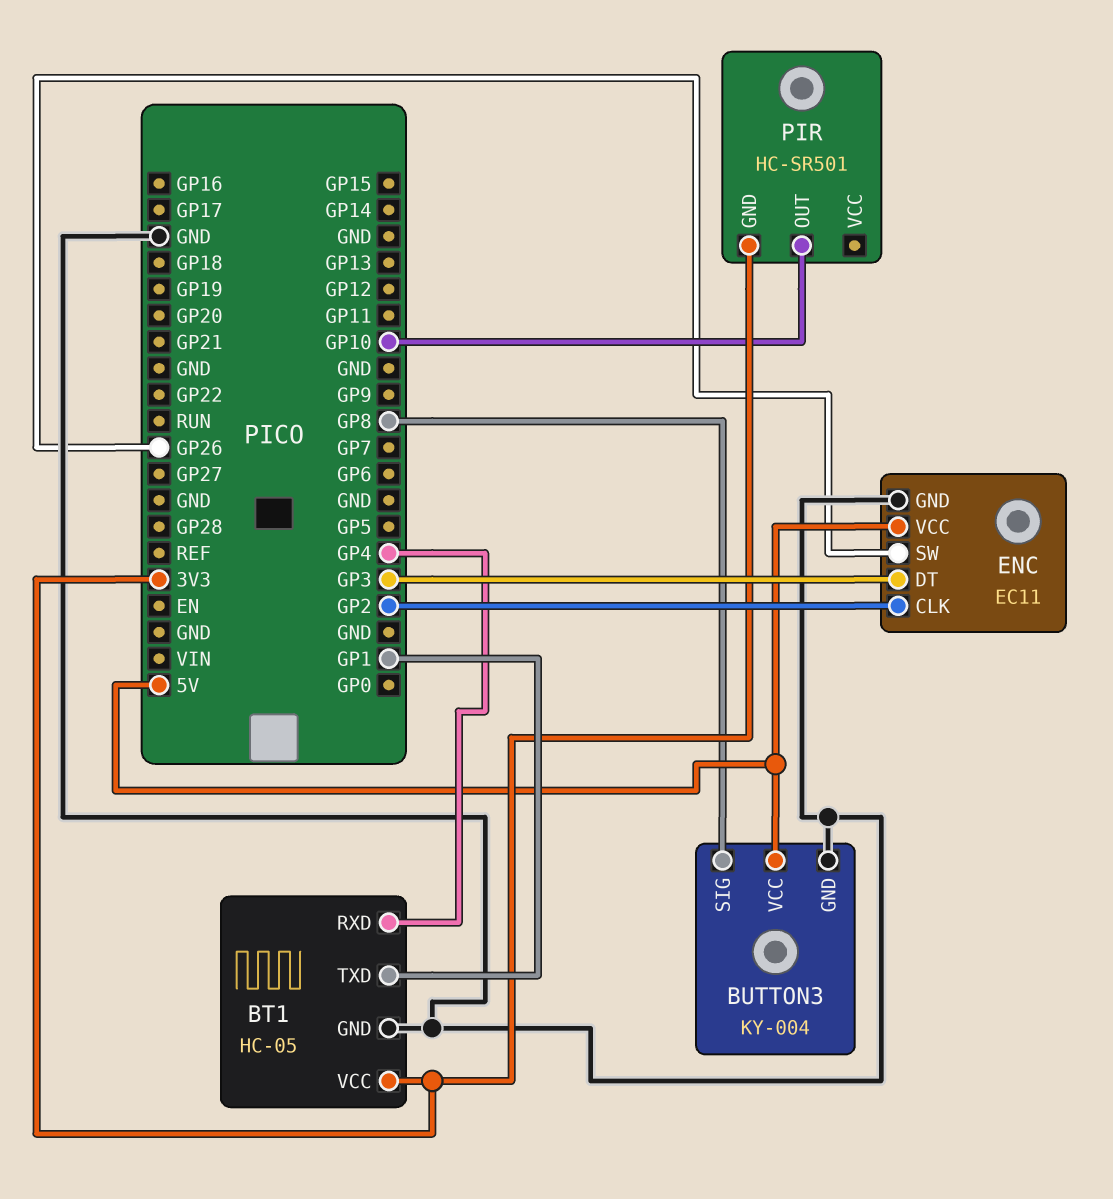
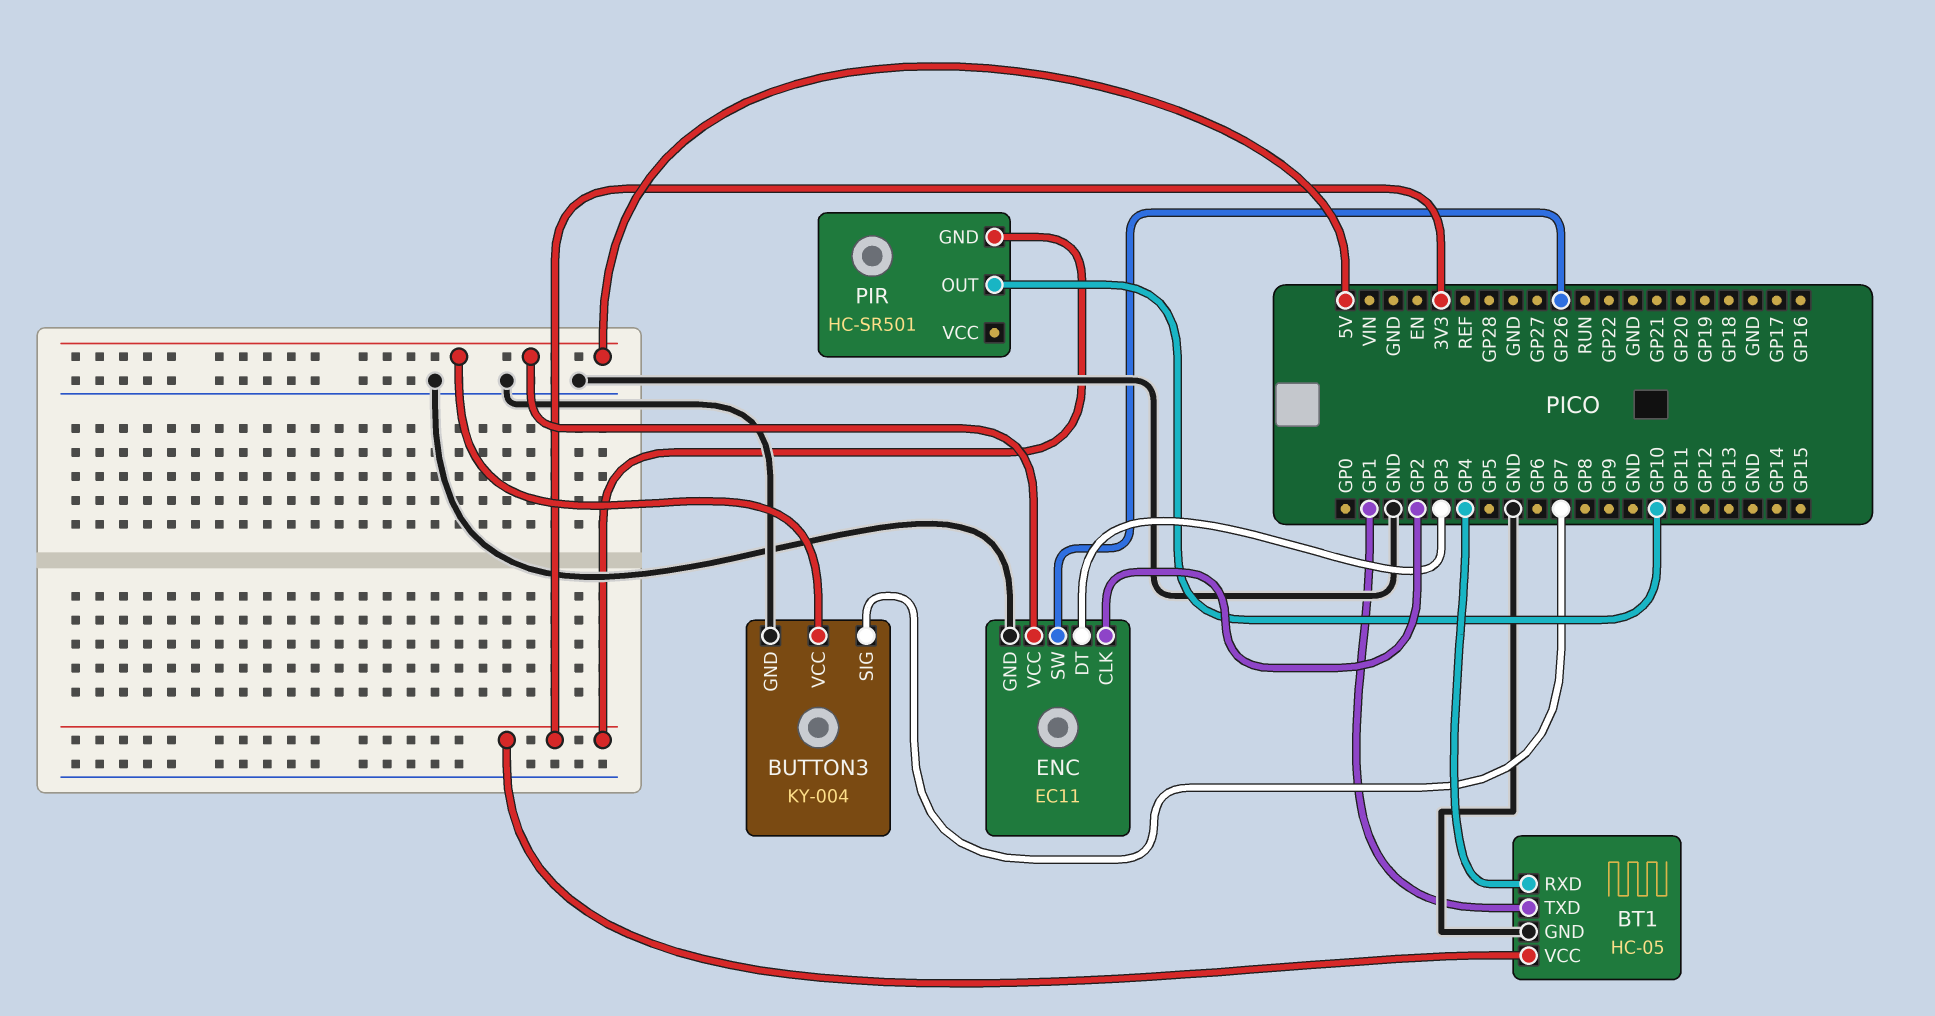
BUTTON3 pin SIG: GP8 -> GP7

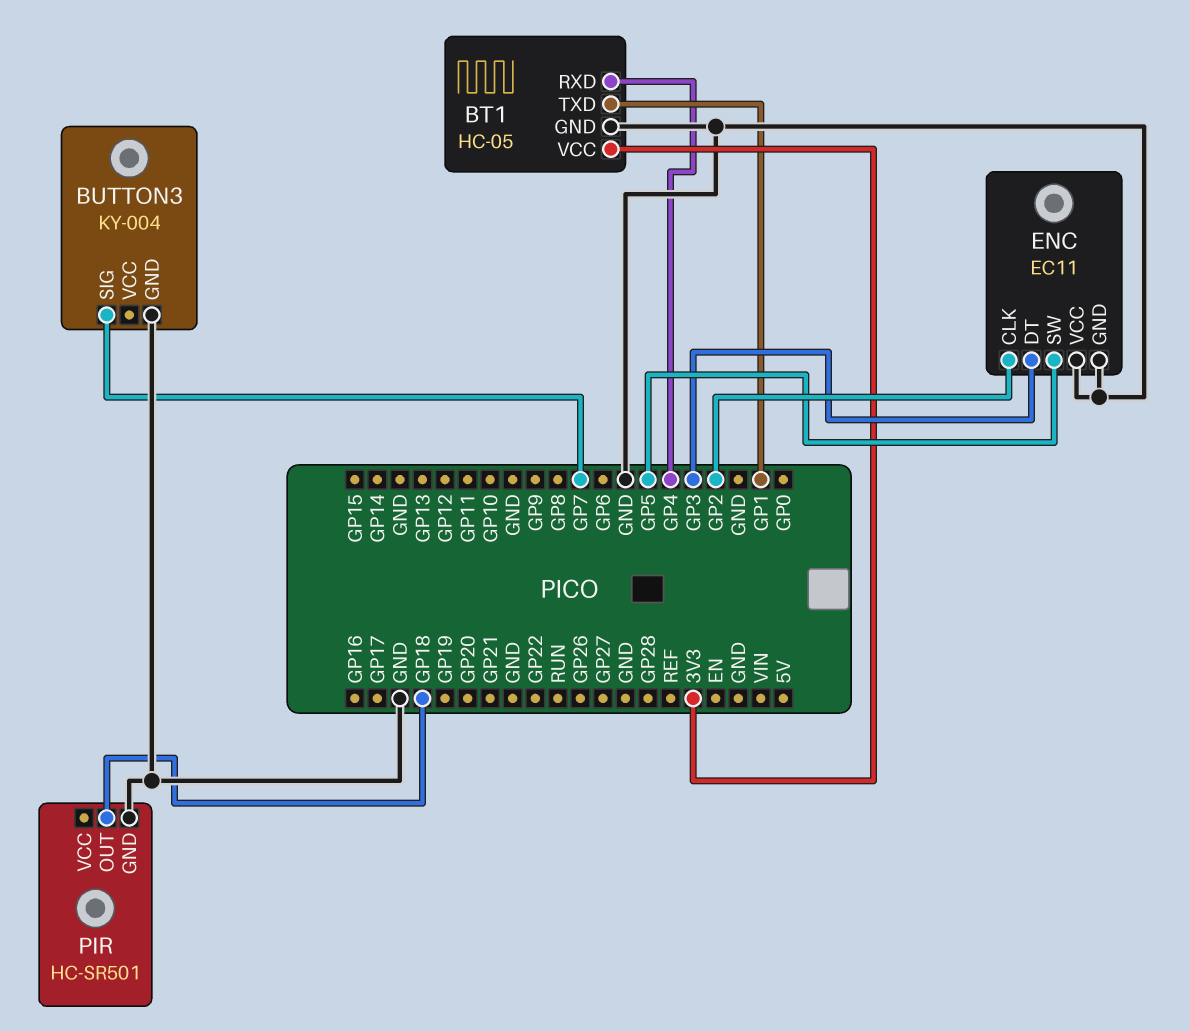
BUTTON3 pin VCC: 5V -> none
ENC pin SW: GP26 -> GP5
ENC pin VCC: 5V -> GND
PIR pin GND: 3V3 -> GND
PIR pin OUT: GP10 -> GP18

